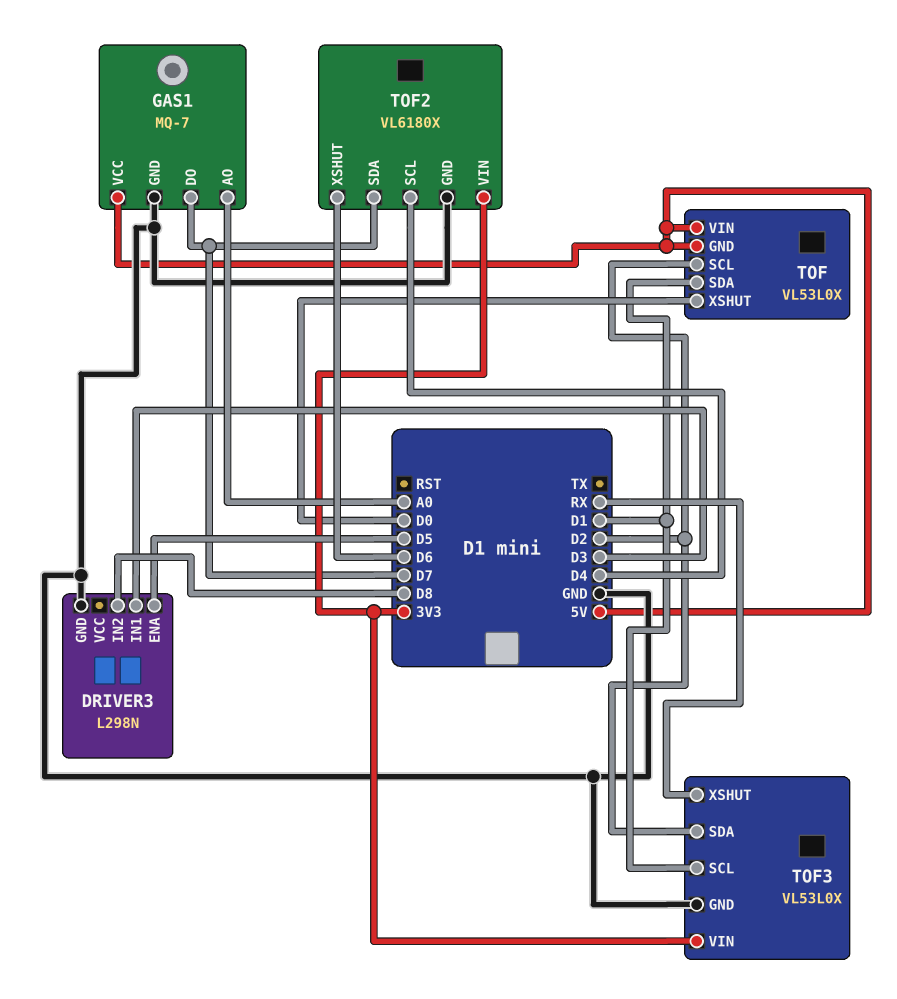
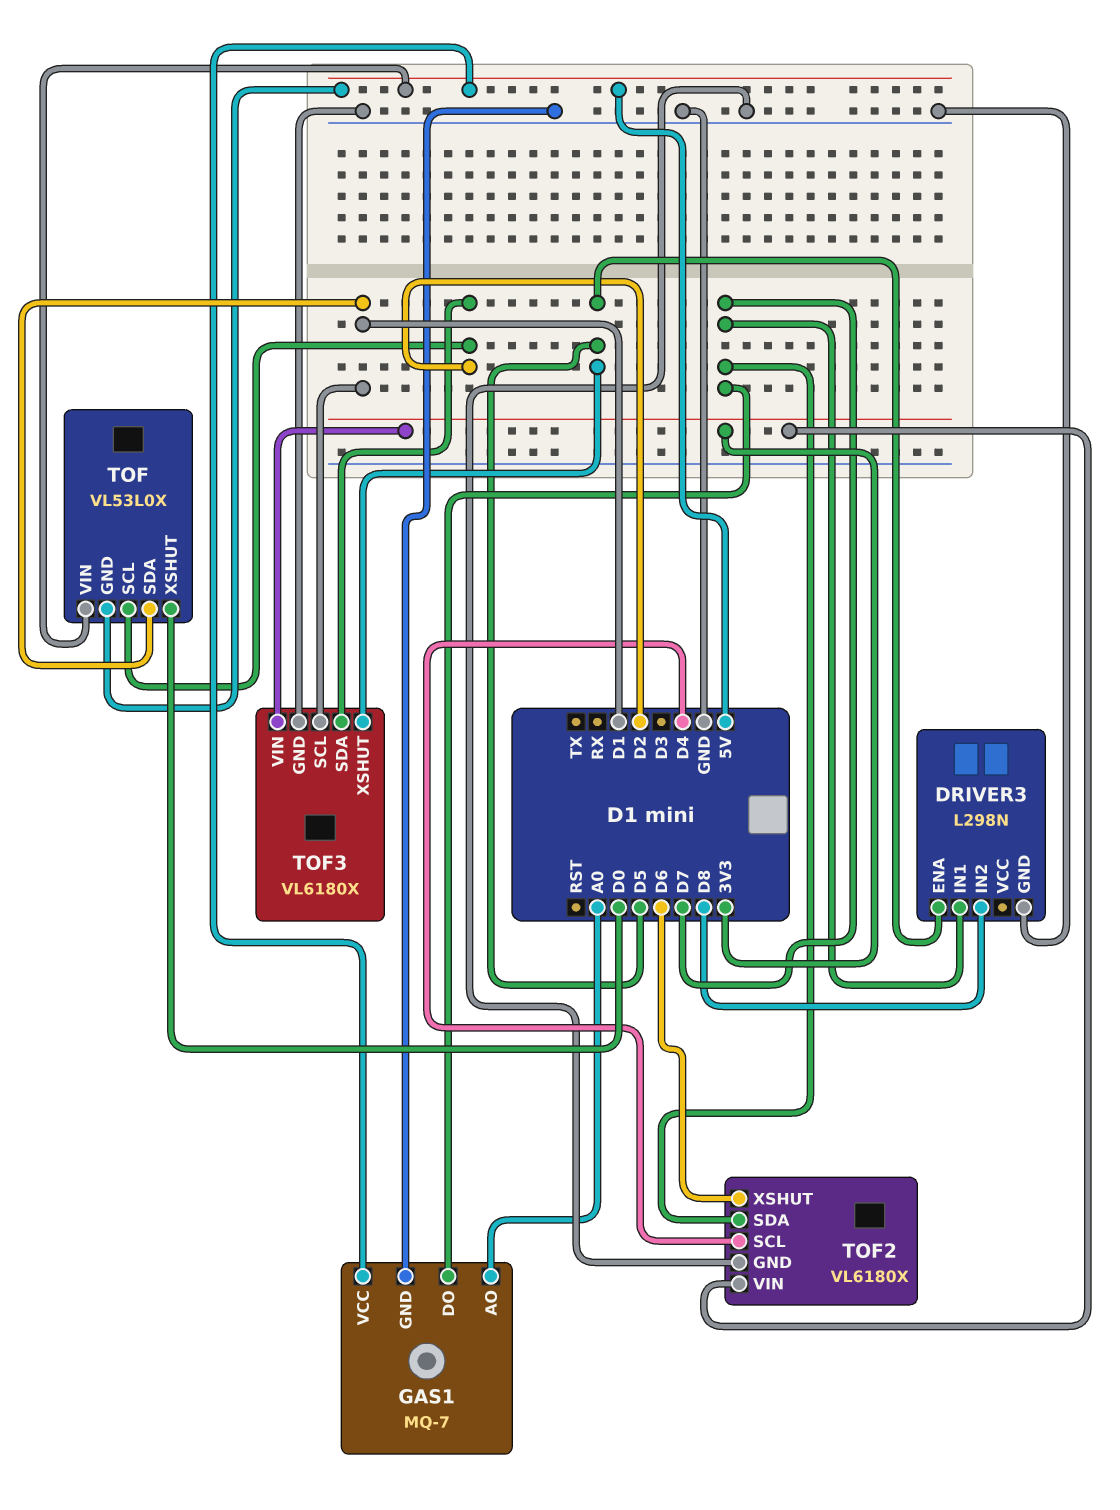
DRIVER3 pin IN1: D3 -> D7
TOF3: VL53L0X -> VL6180X
TOF3 pin XSHUT: RX -> D5

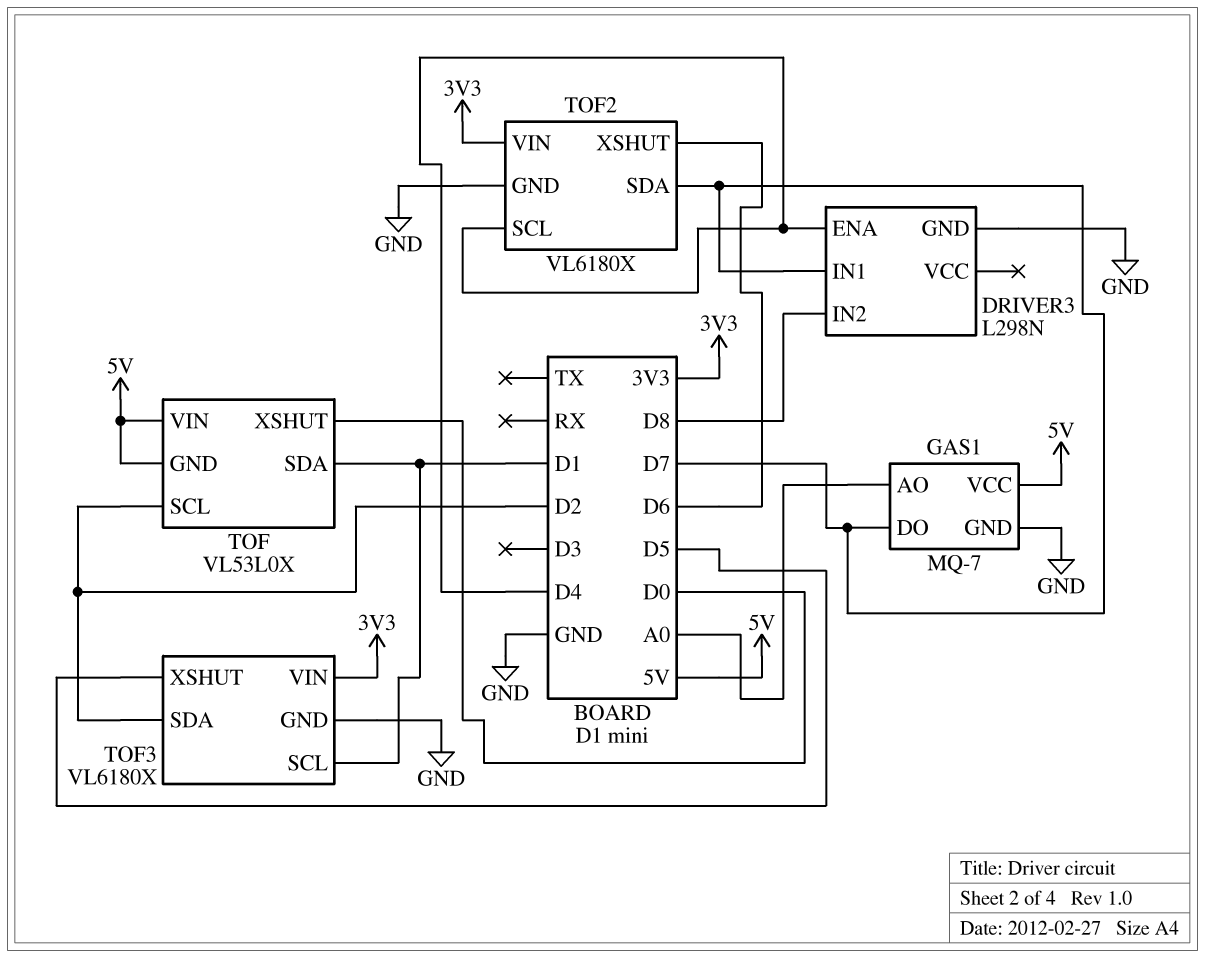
DRIVER3 pin ENA: D5 -> D4

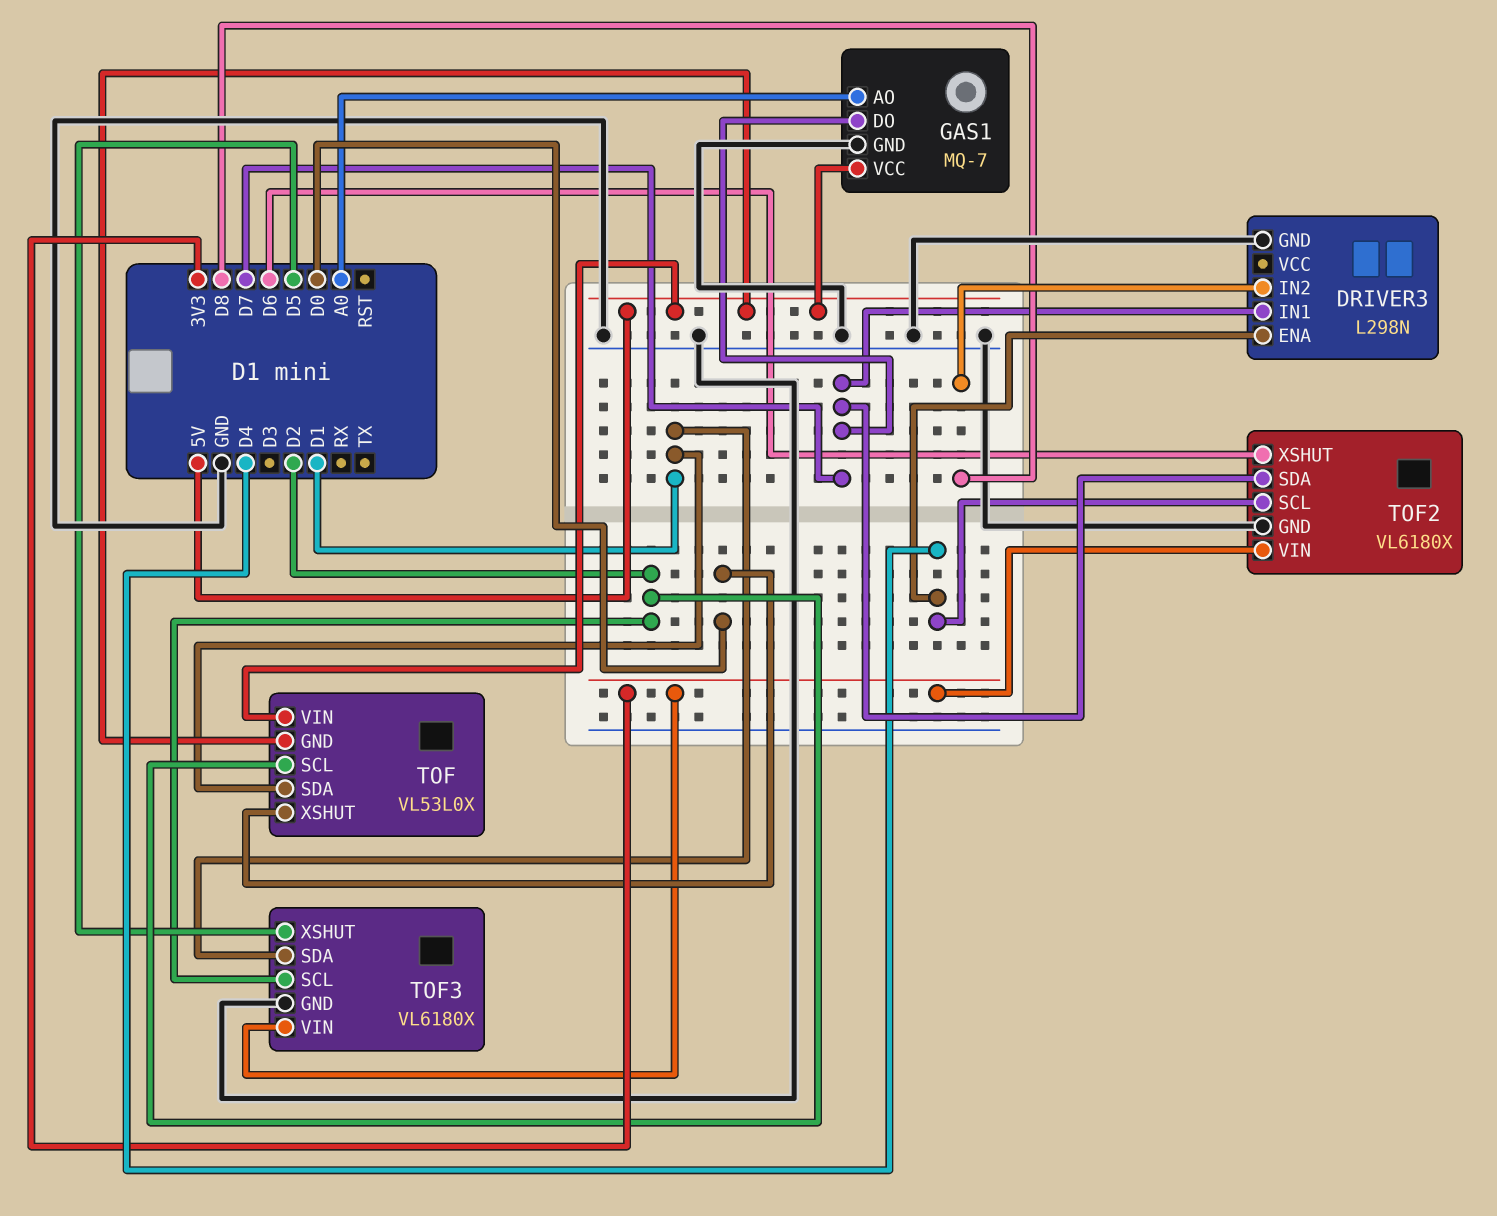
TOF3 pin SCL: D1 -> D2
TOF3 pin SDA: D2 -> D1

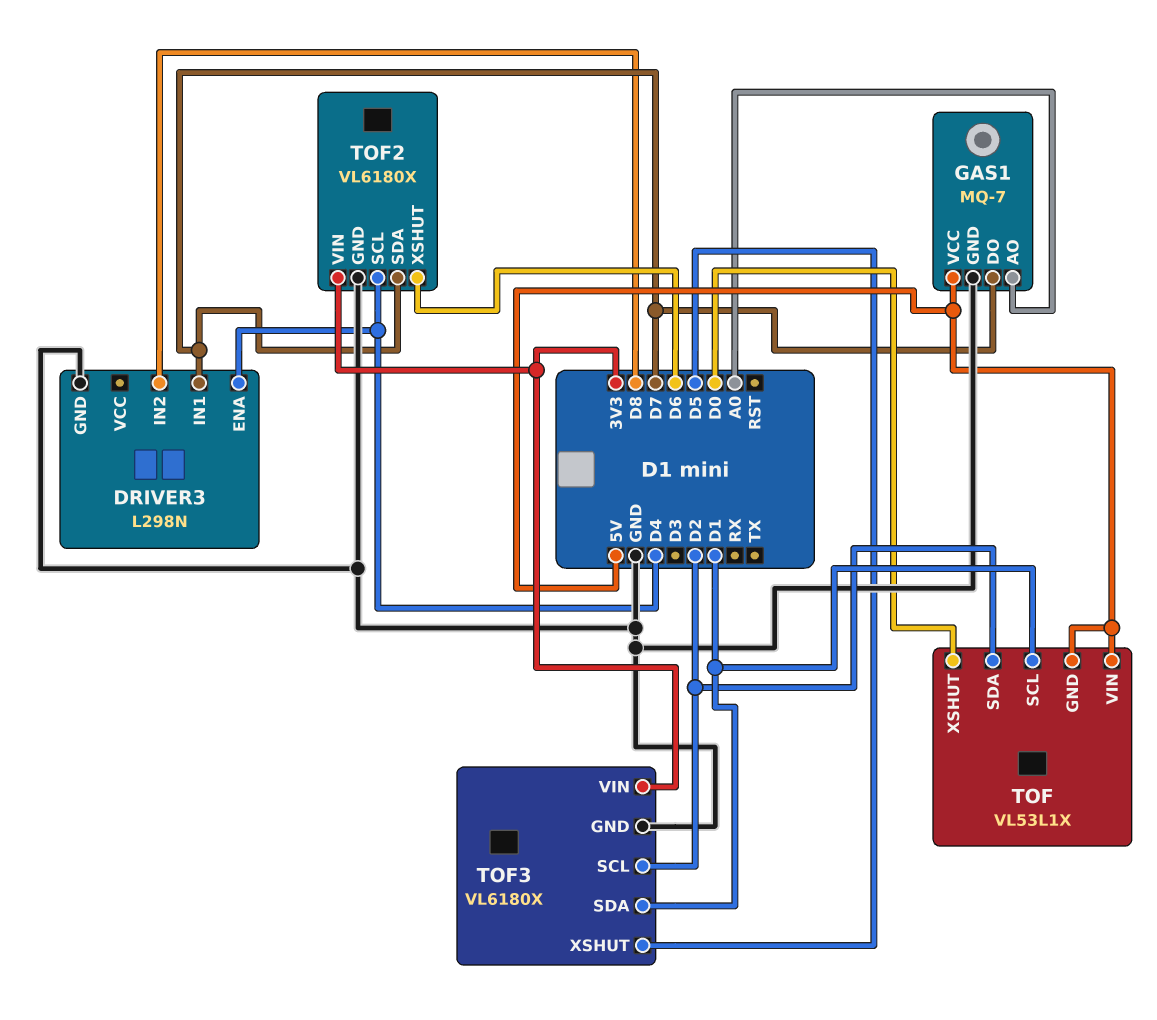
TOF: VL53L0X -> VL53L1X
TOF pin SCL: D2 -> D1
TOF pin SDA: D1 -> D2

